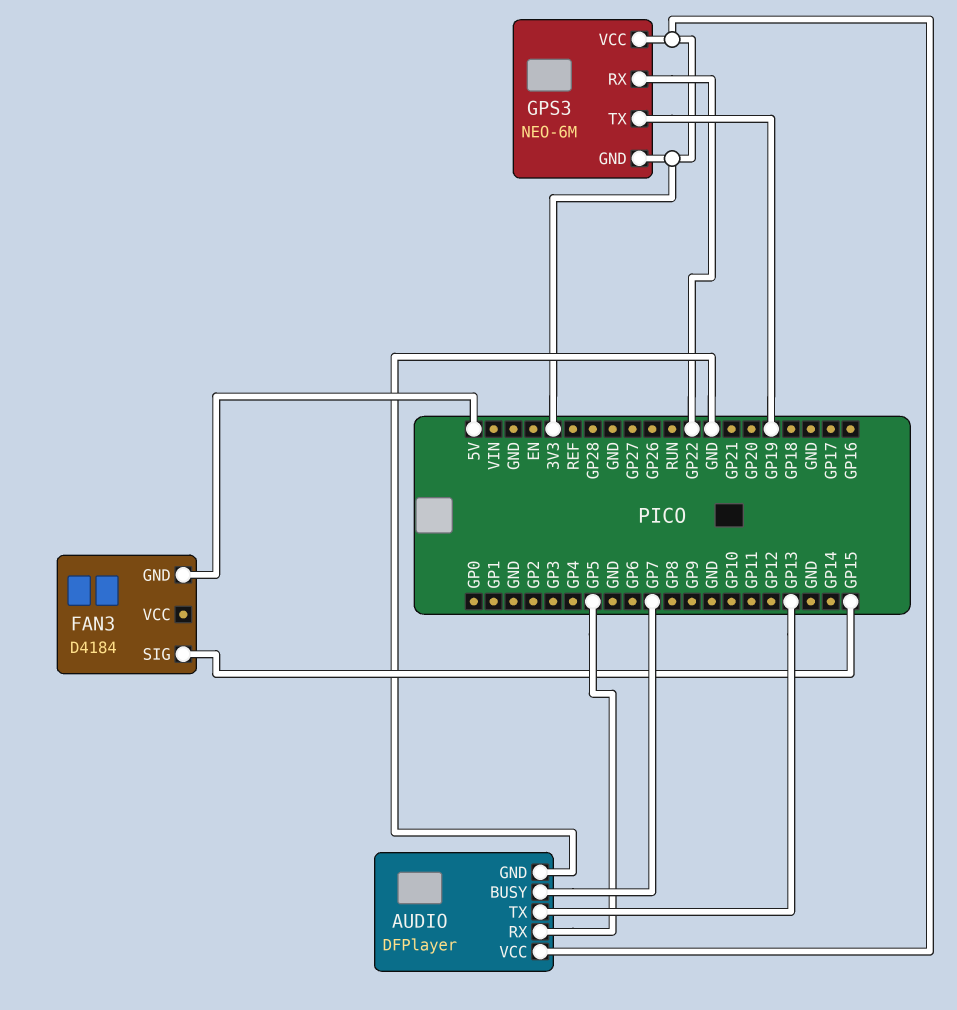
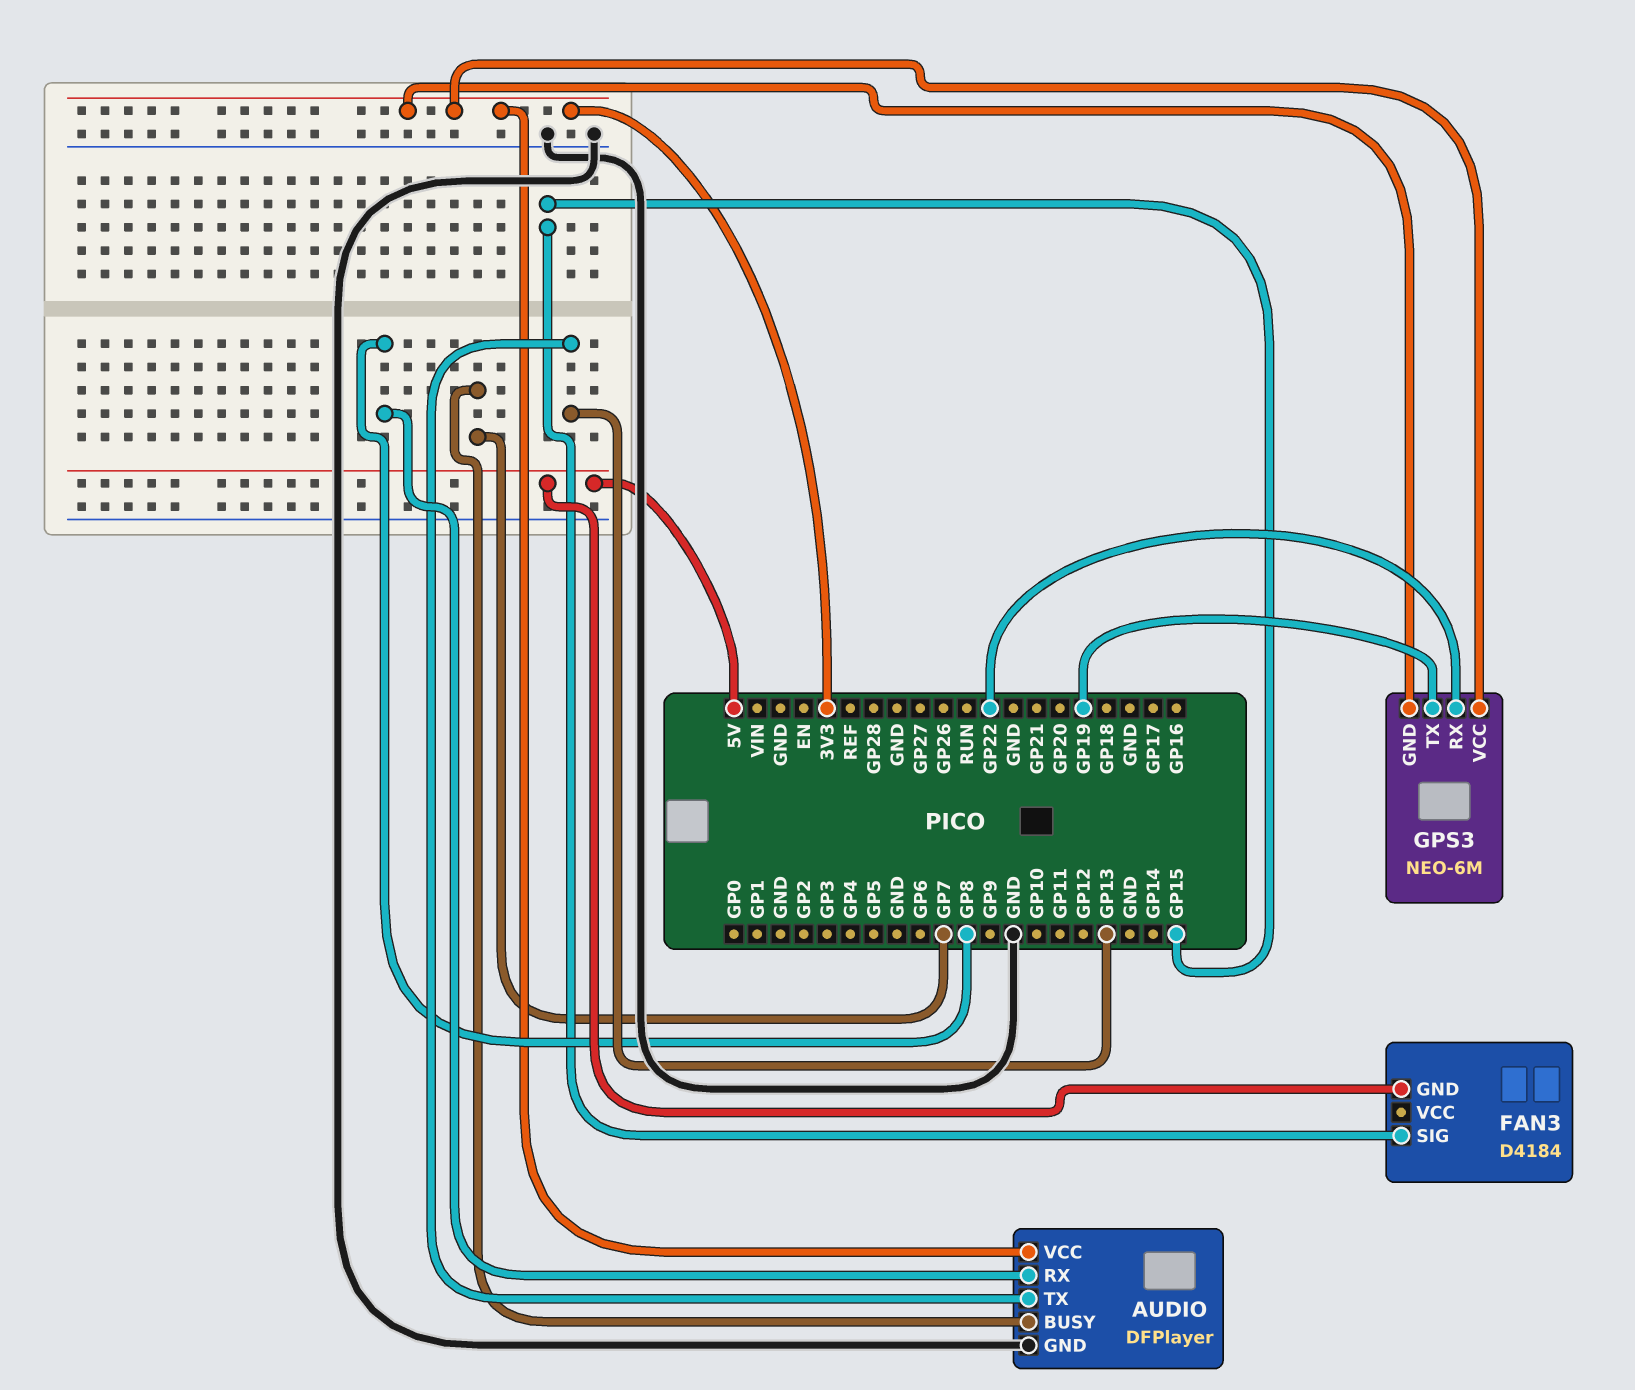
AUDIO pin RX: GP5 -> GP8

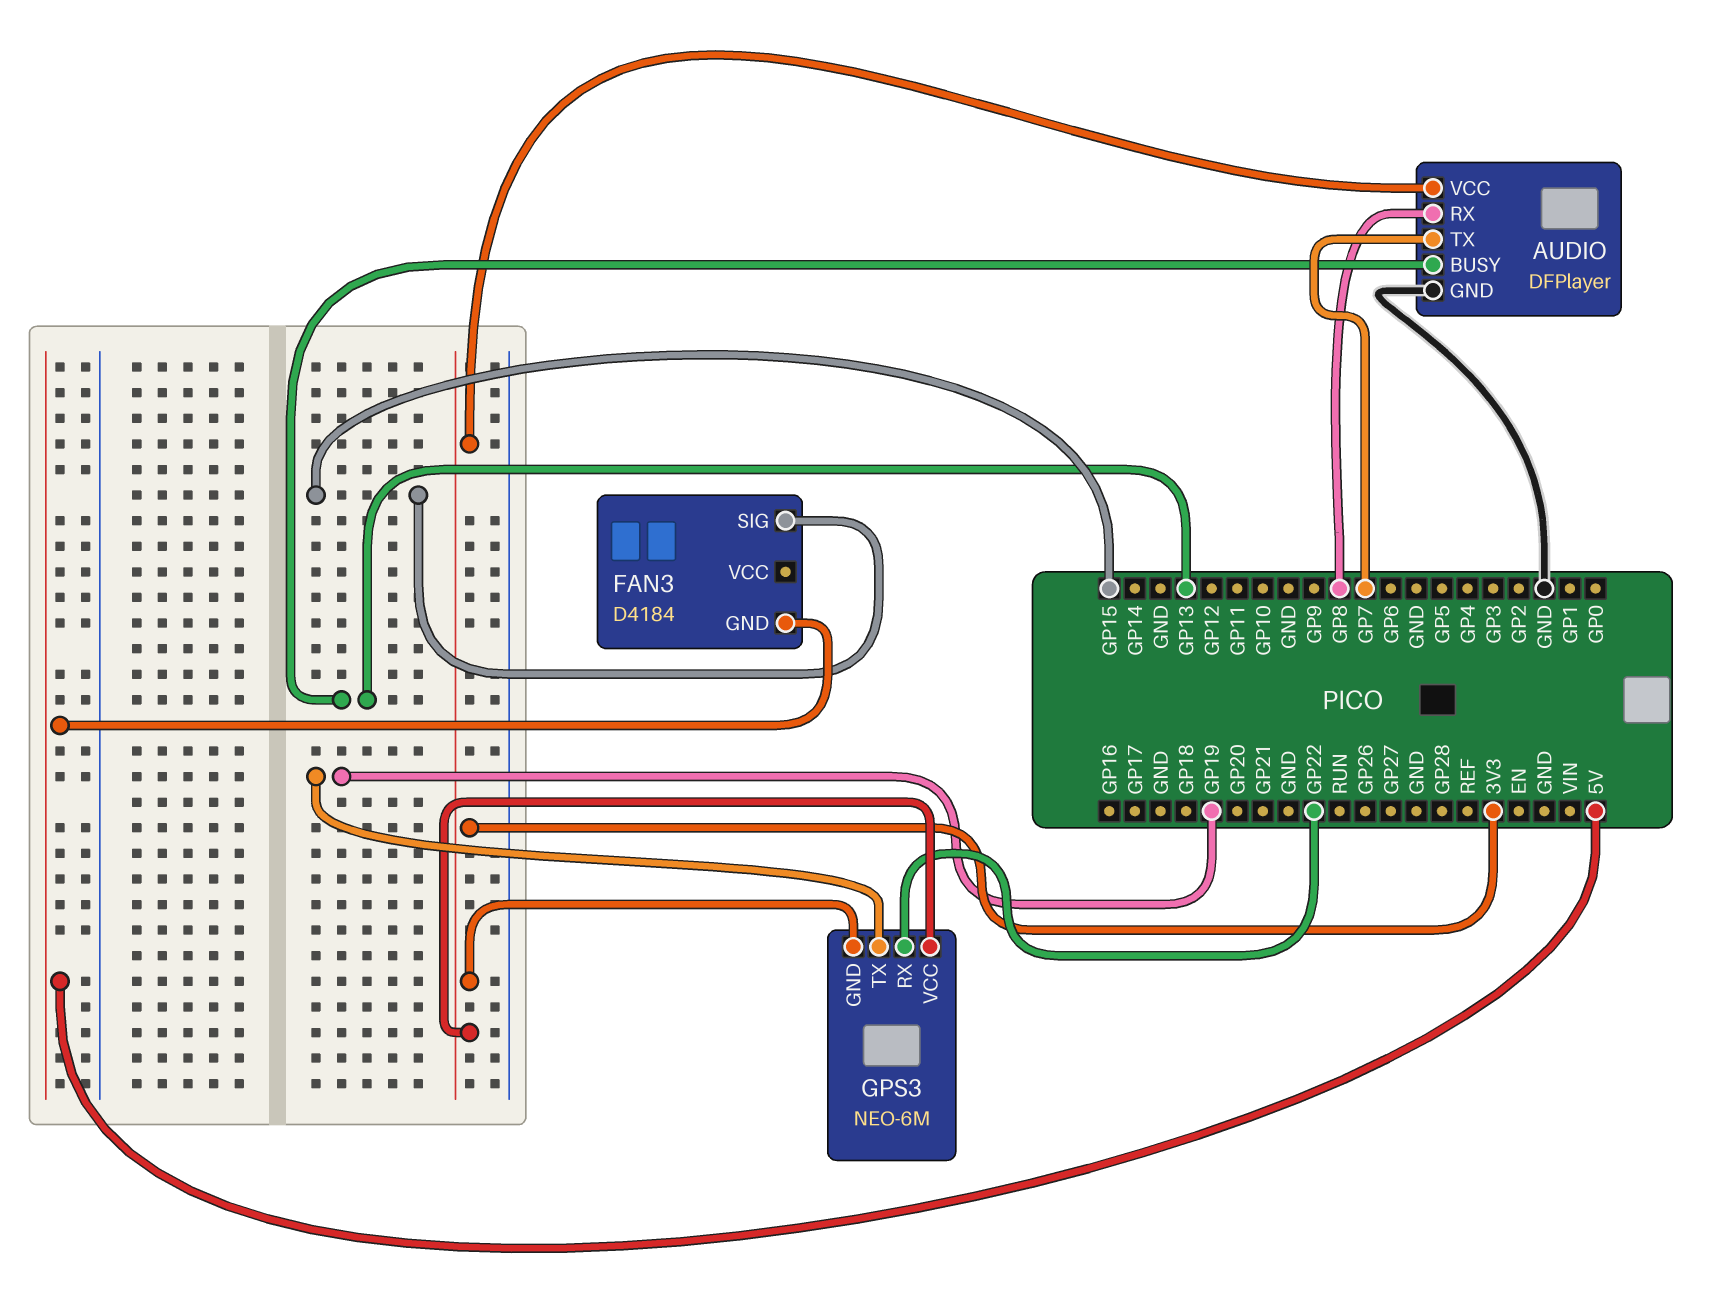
AUDIO pin BUSY: GP7 -> GP13
AUDIO pin TX: GP13 -> GP7

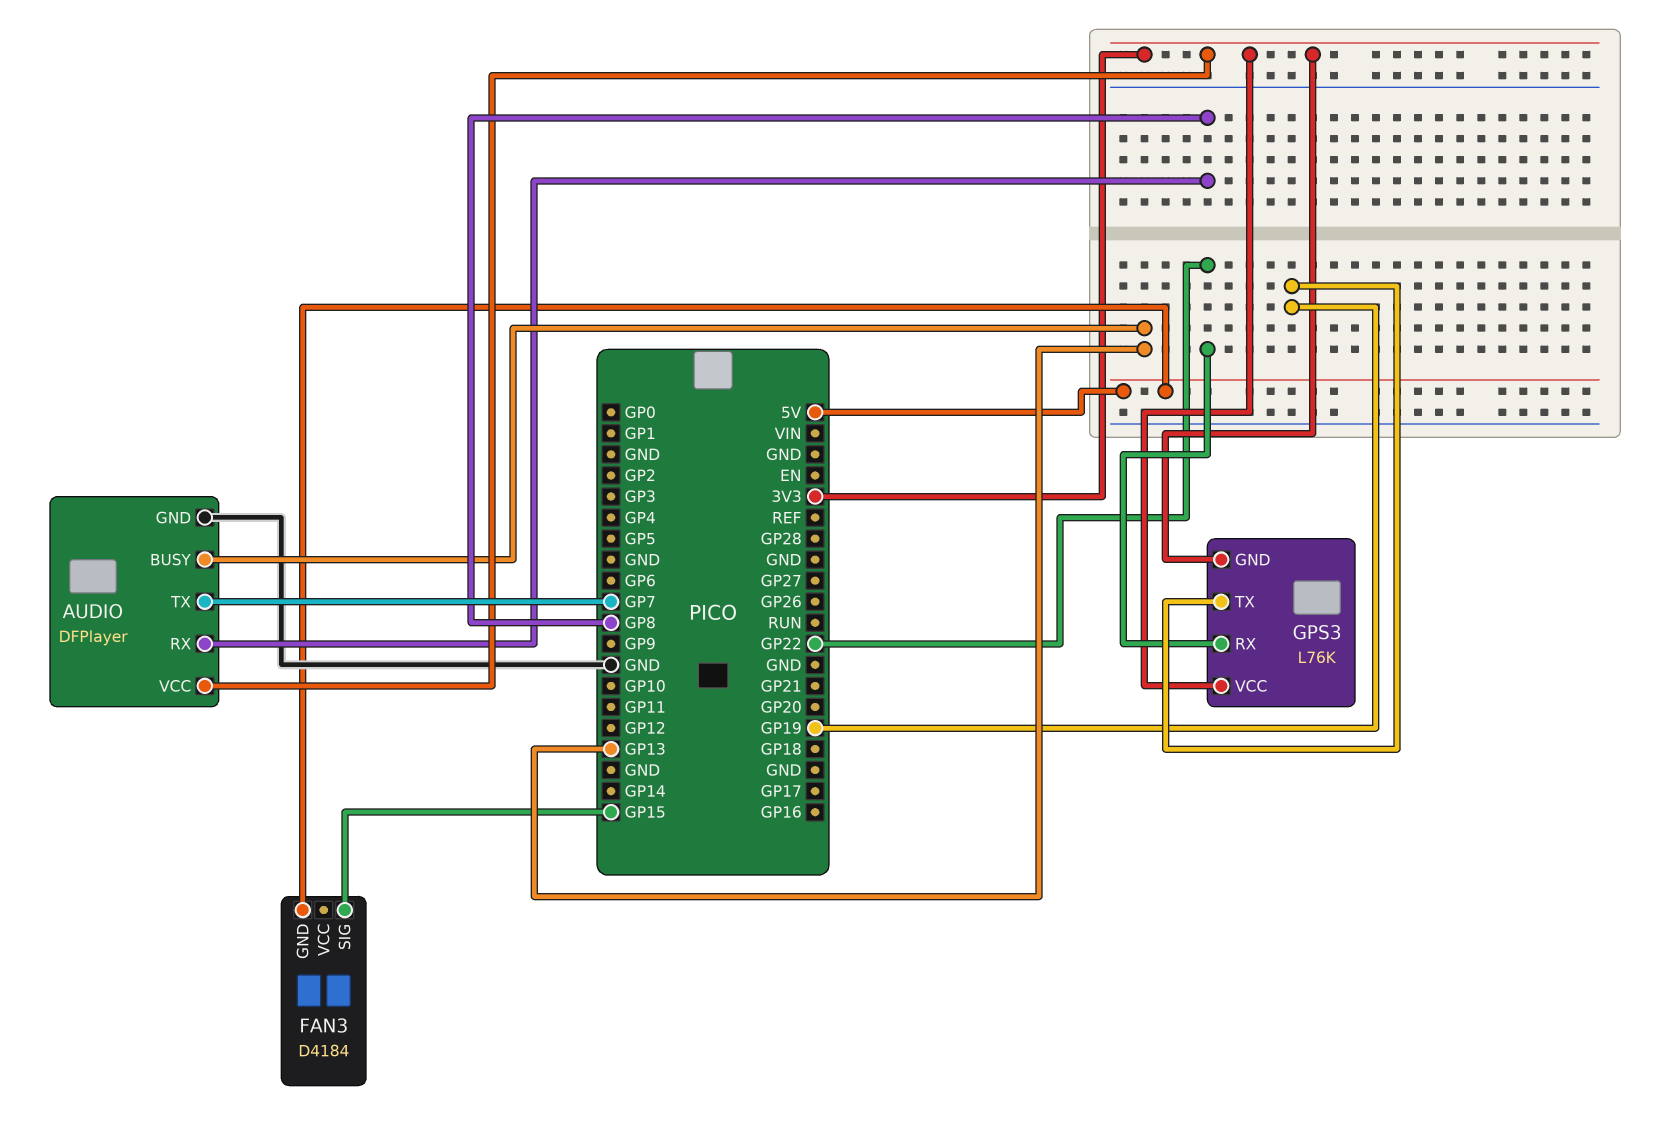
GPS3: NEO-6M -> L76K

